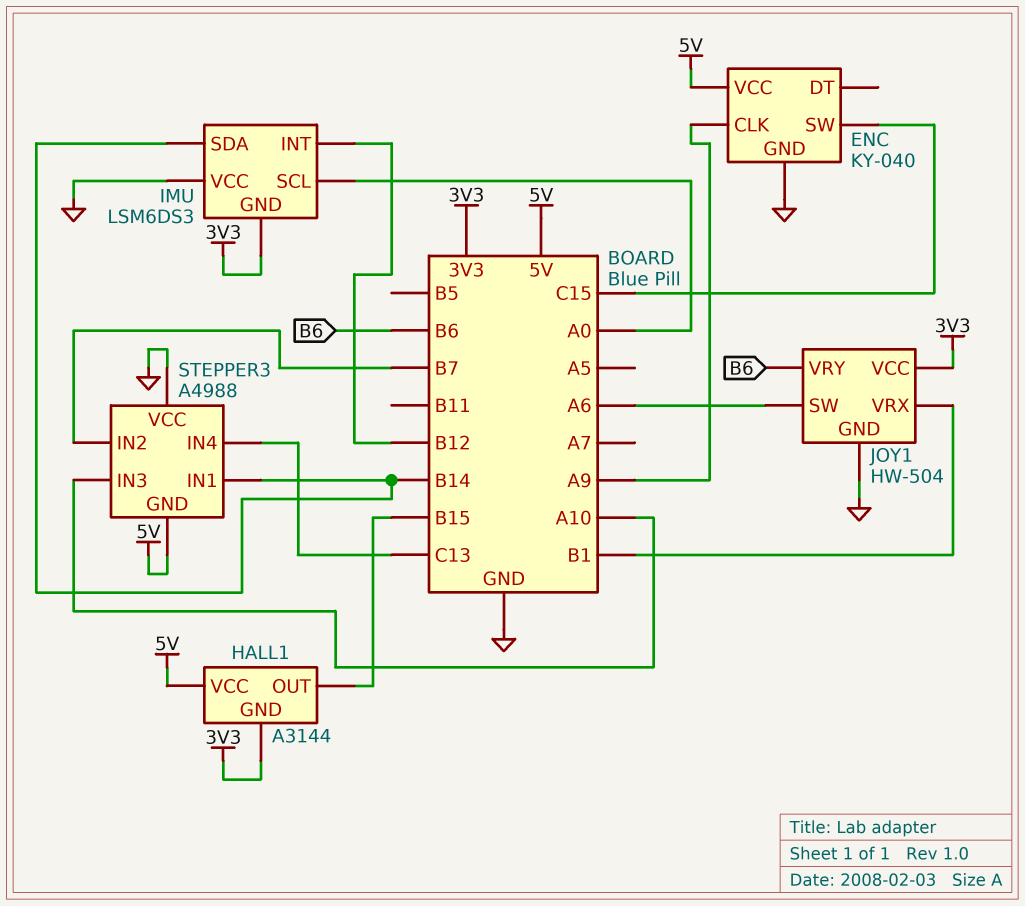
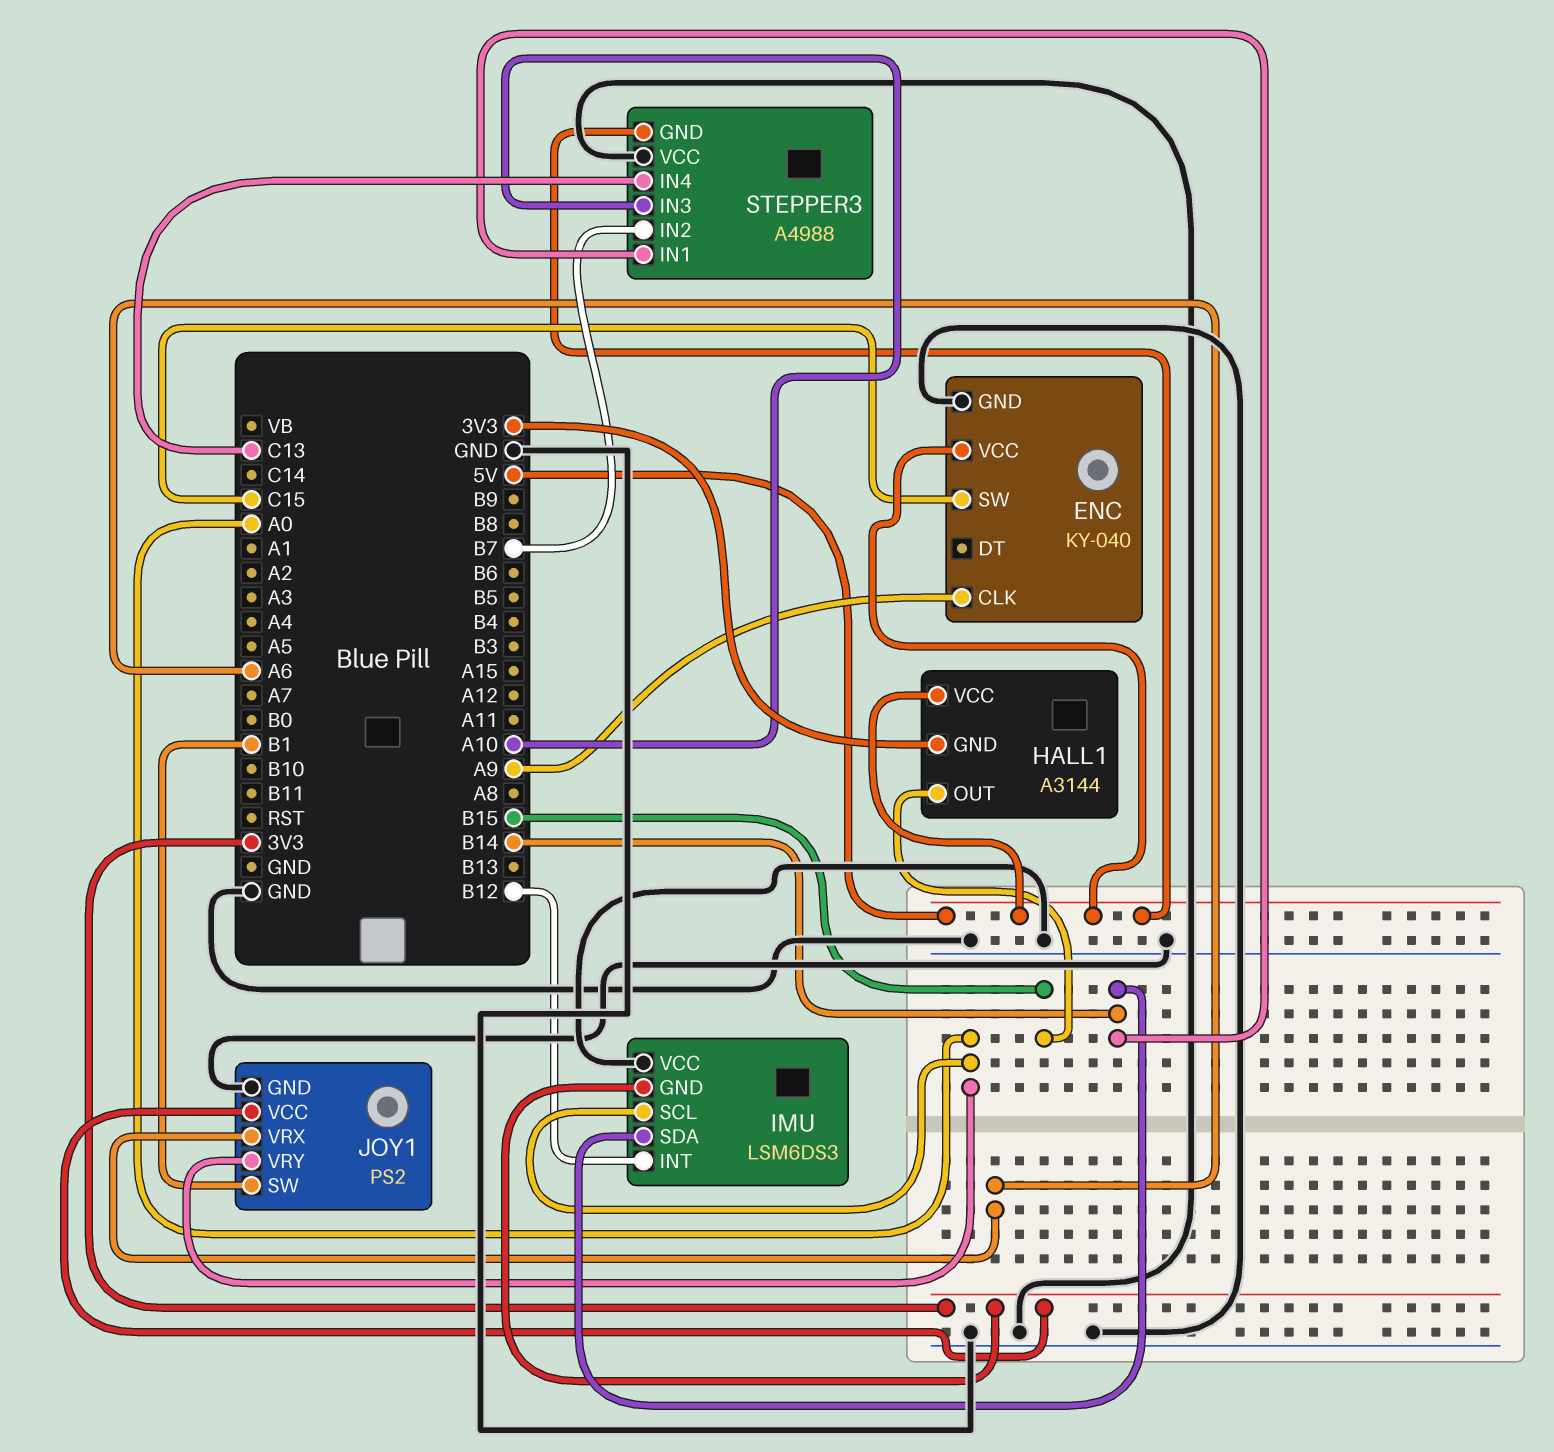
JOY1: HW-504 -> PS2
JOY1 pin SW: A6 -> B1
JOY1 pin VRX: B1 -> A6
JOY1 pin VRY: B6 -> A0

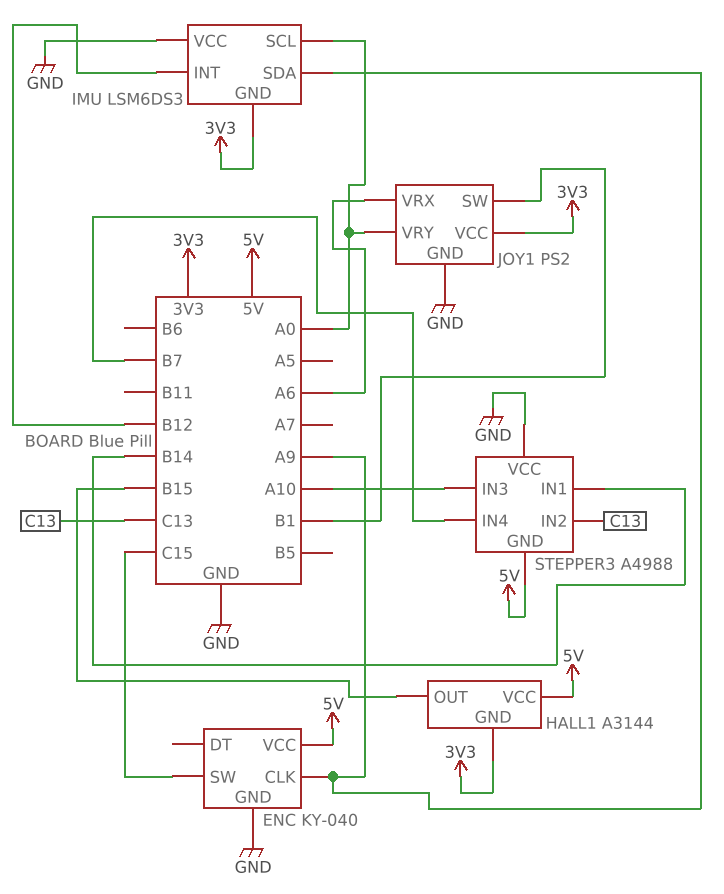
IMU pin SDA: B14 -> A9
STEPPER3 pin IN2: B7 -> C13
STEPPER3 pin IN4: C13 -> B7

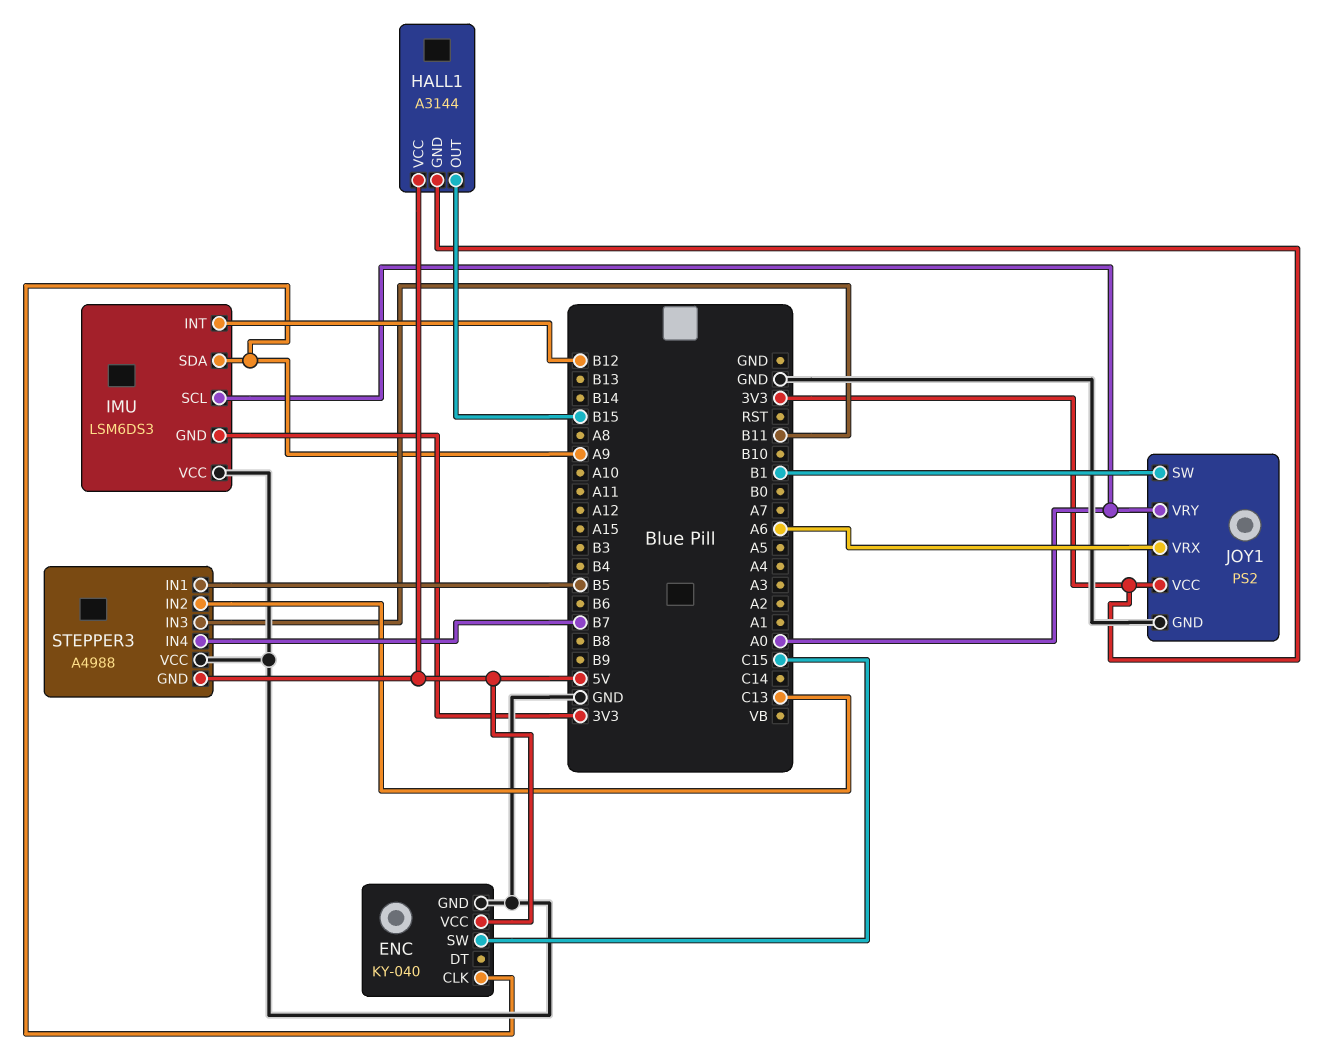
STEPPER3 pin IN1: B14 -> B5
STEPPER3 pin IN3: A10 -> B11

